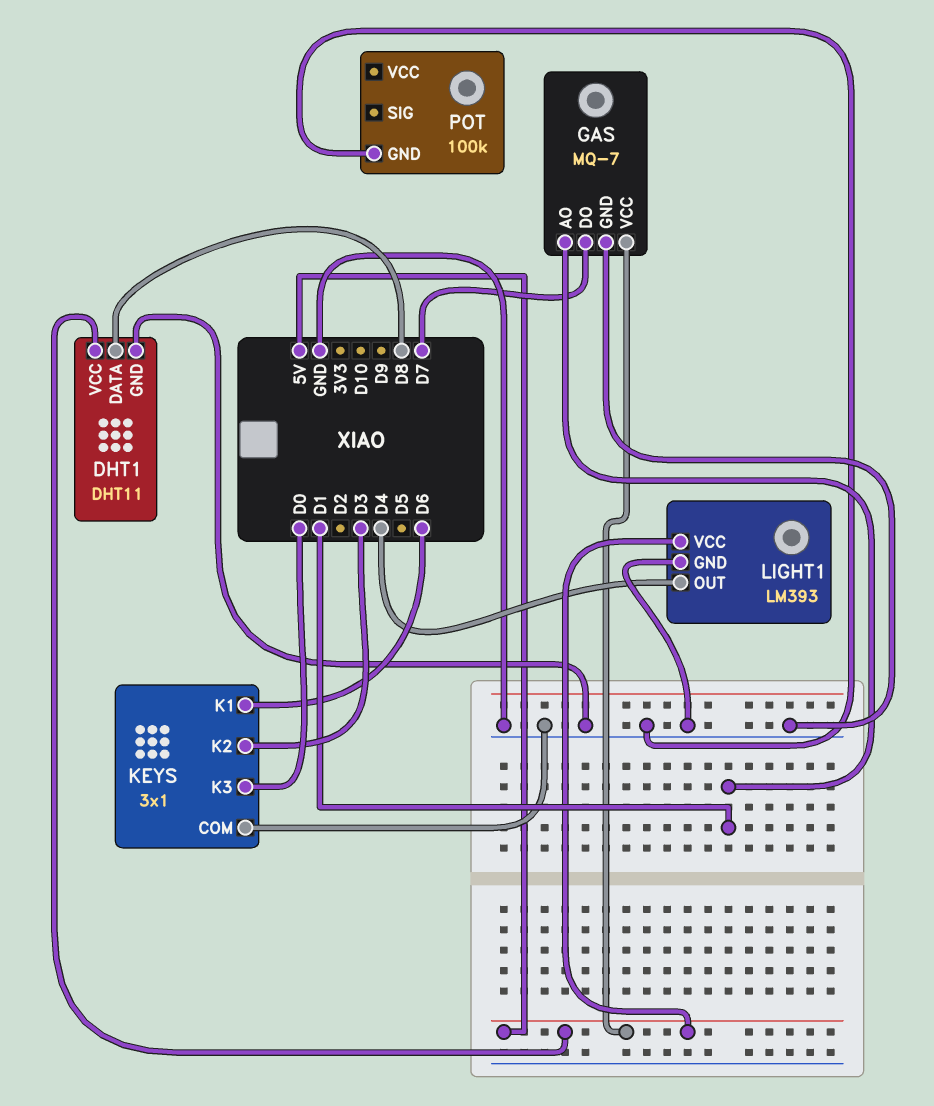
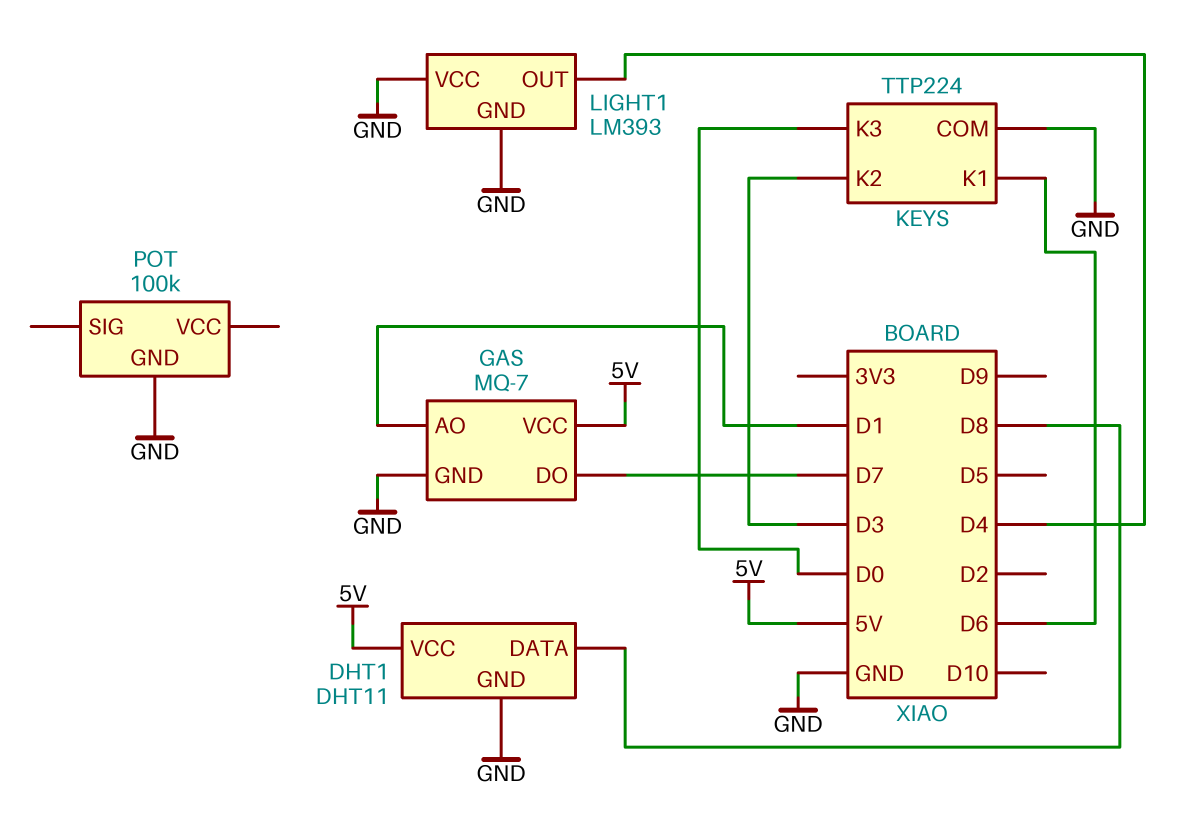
KEYS: 3x1 -> TTP224
LIGHT1 pin VCC: 5V -> GND

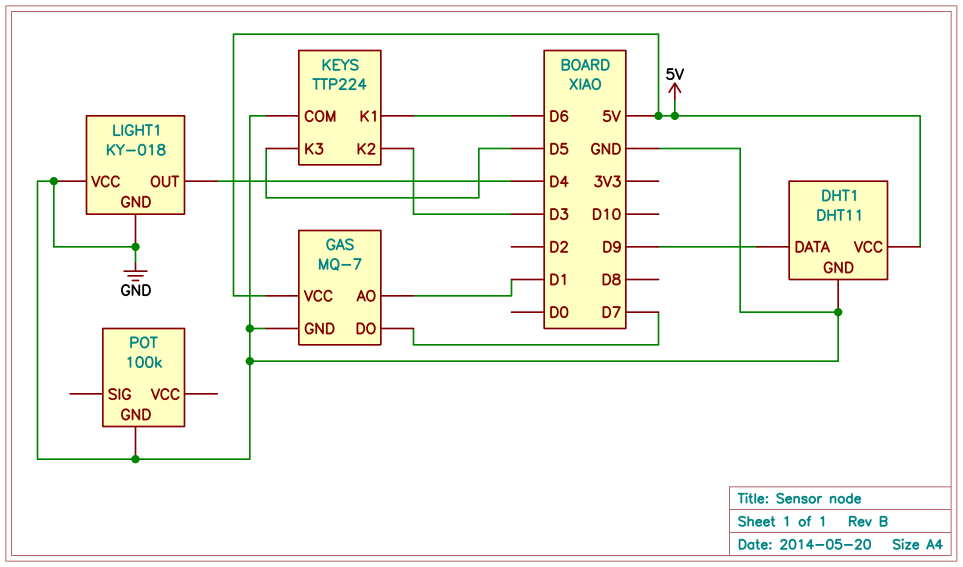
DHT1 pin DATA: D8 -> D9
KEYS pin K3: D0 -> D5
LIGHT1: LM393 -> KY-018

